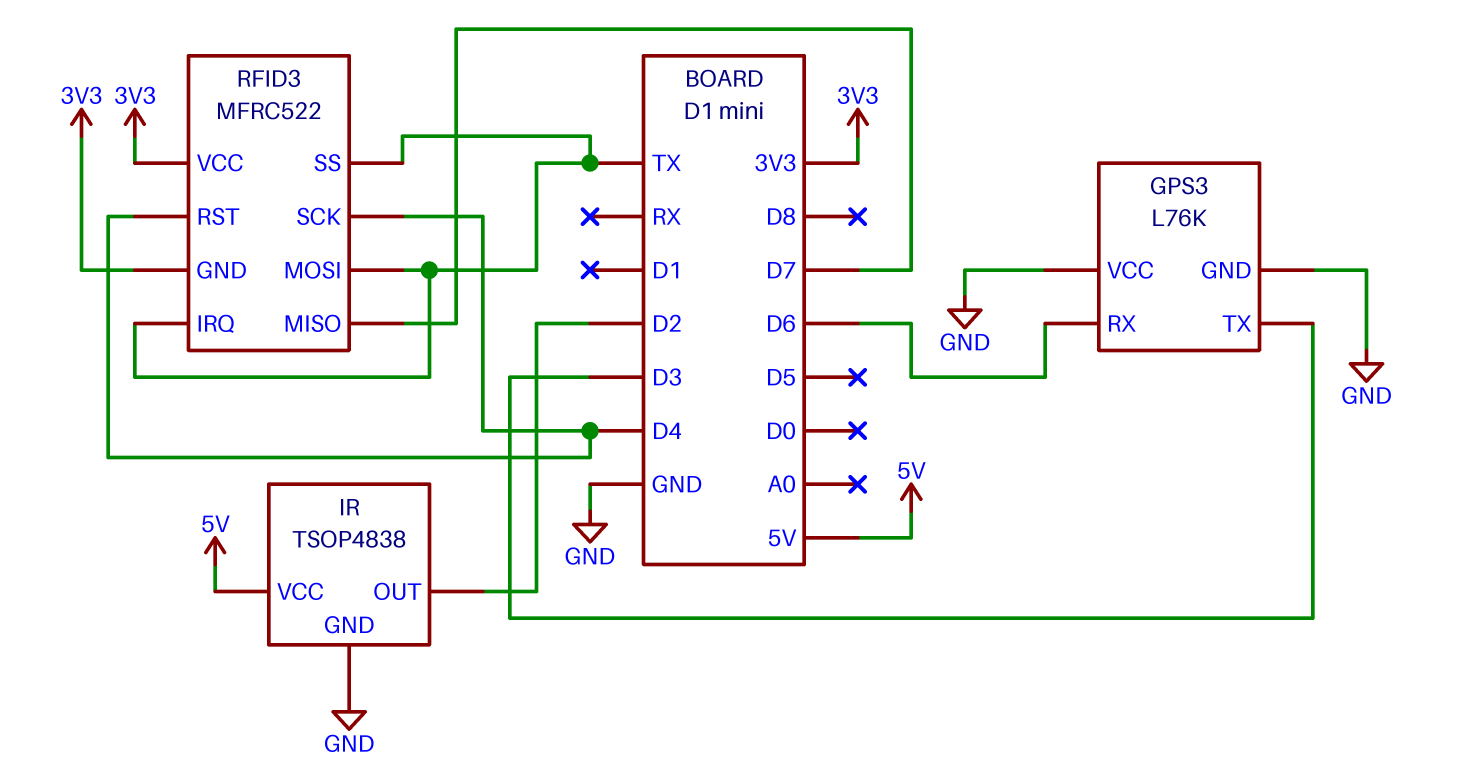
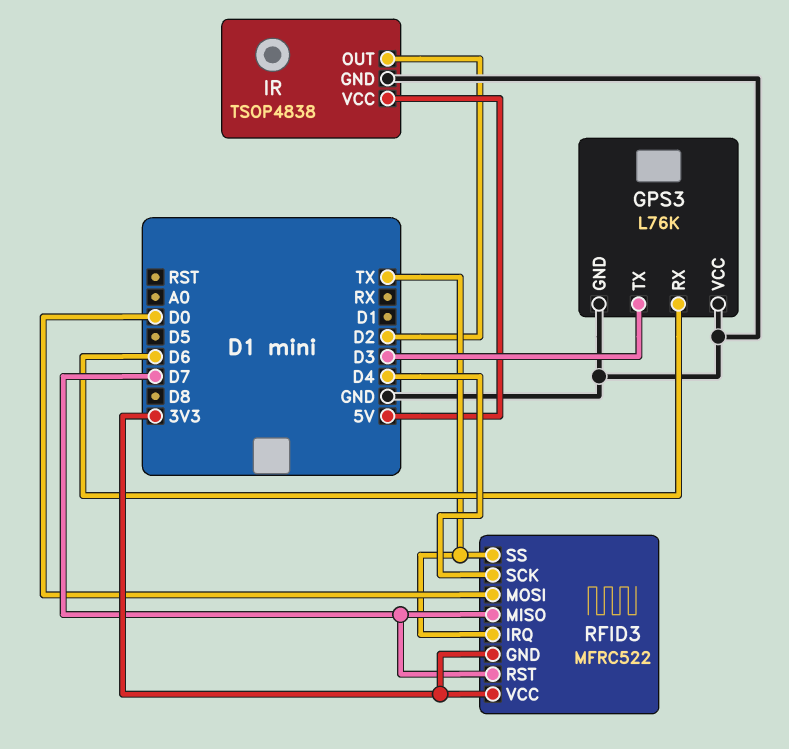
RFID3 pin MOSI: TX -> D0
RFID3 pin RST: D4 -> D7

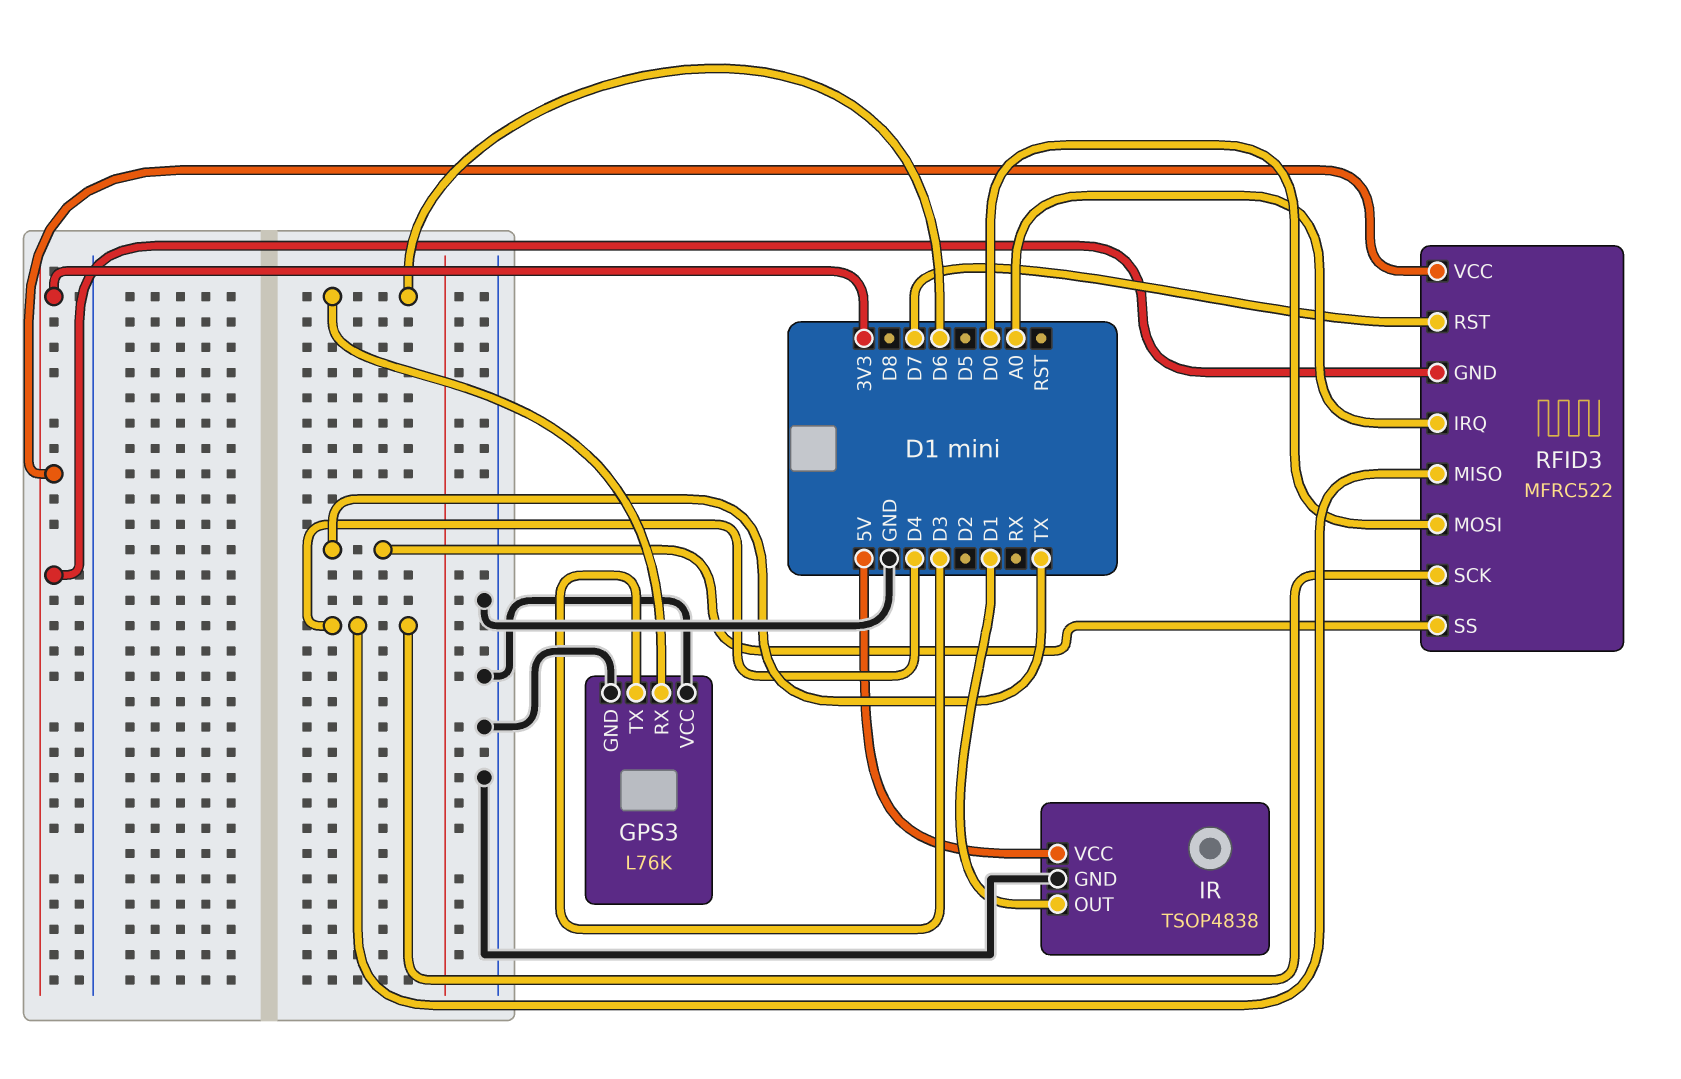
IR pin OUT: D2 -> D1
RFID3 pin IRQ: TX -> A0
RFID3 pin MISO: D7 -> D4

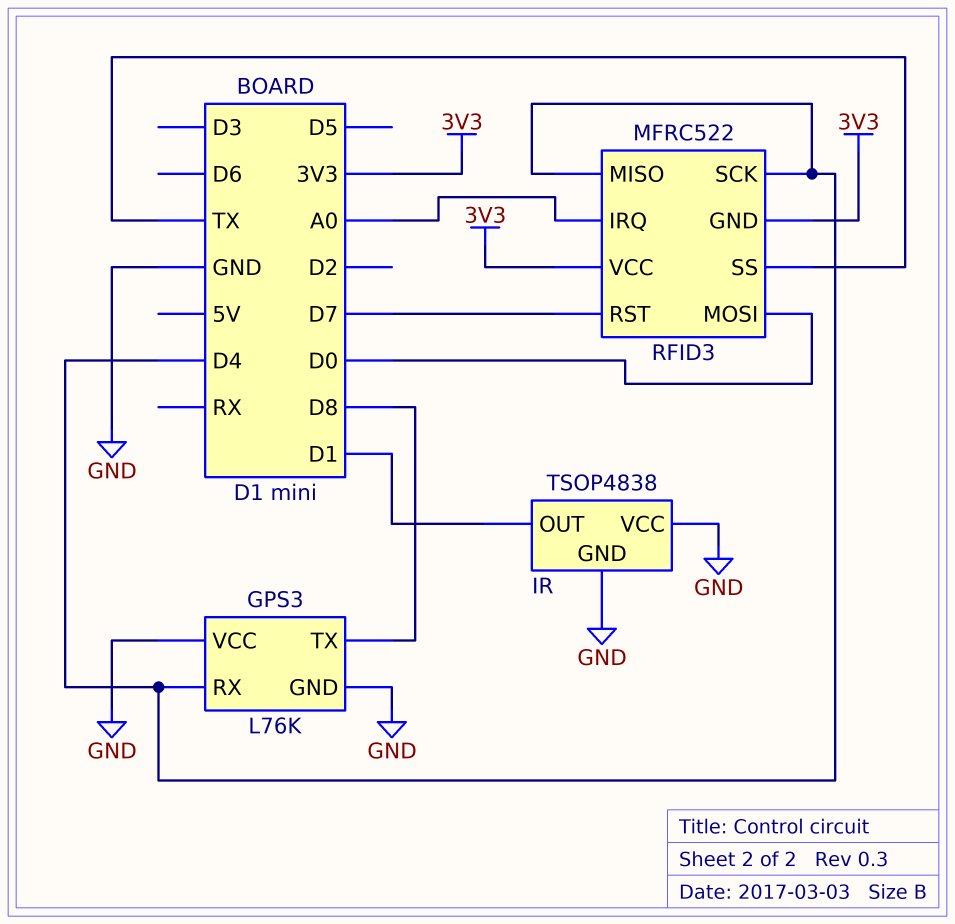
GPS3 pin RX: D6 -> D4
GPS3 pin TX: D3 -> D8
IR pin VCC: 5V -> GND

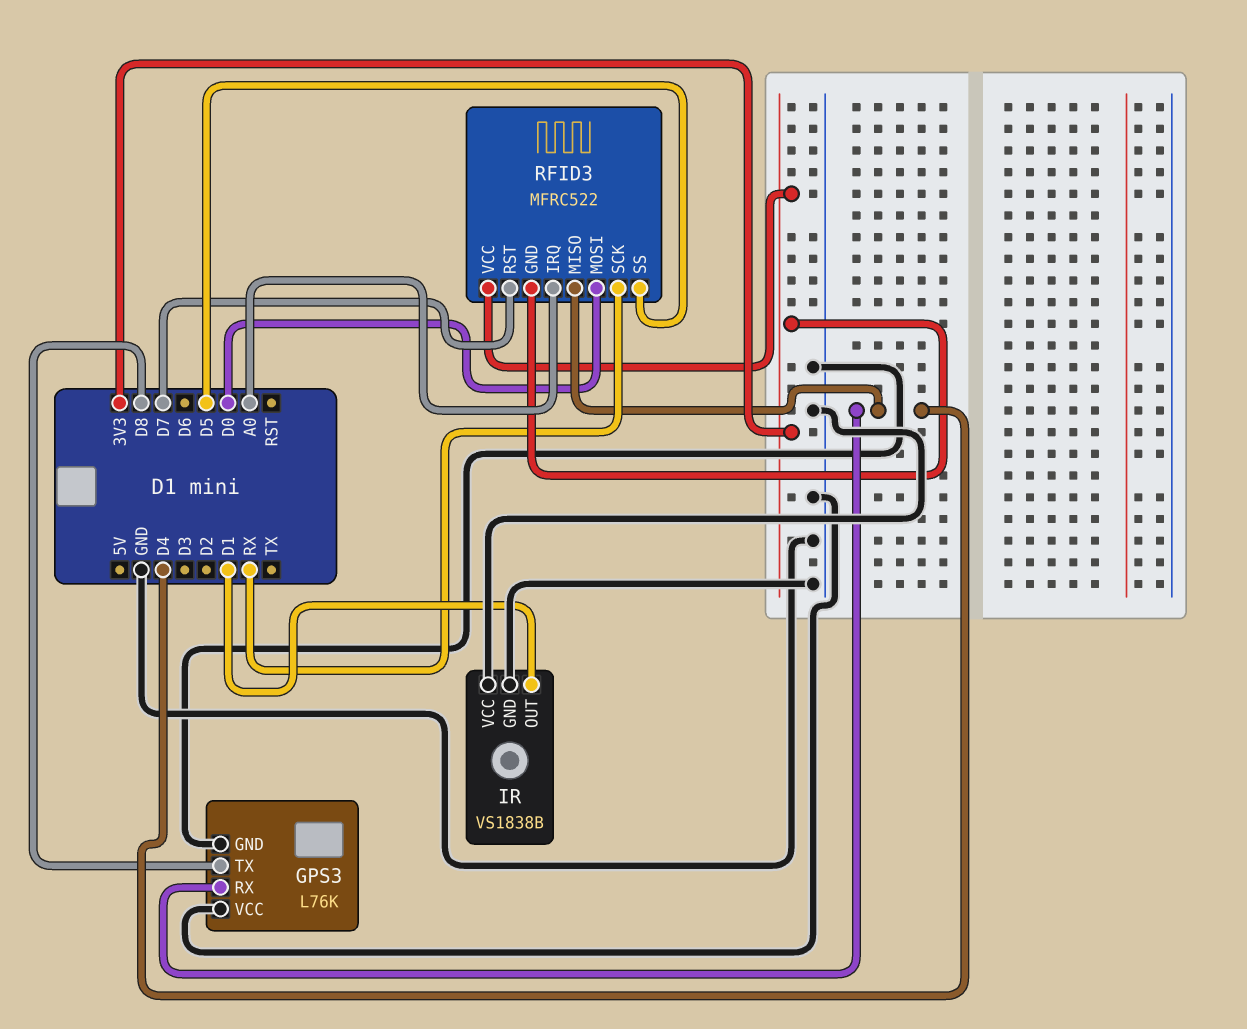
IR: TSOP4838 -> VS1838B
RFID3 pin SCK: D4 -> RX
RFID3 pin SS: TX -> D5

